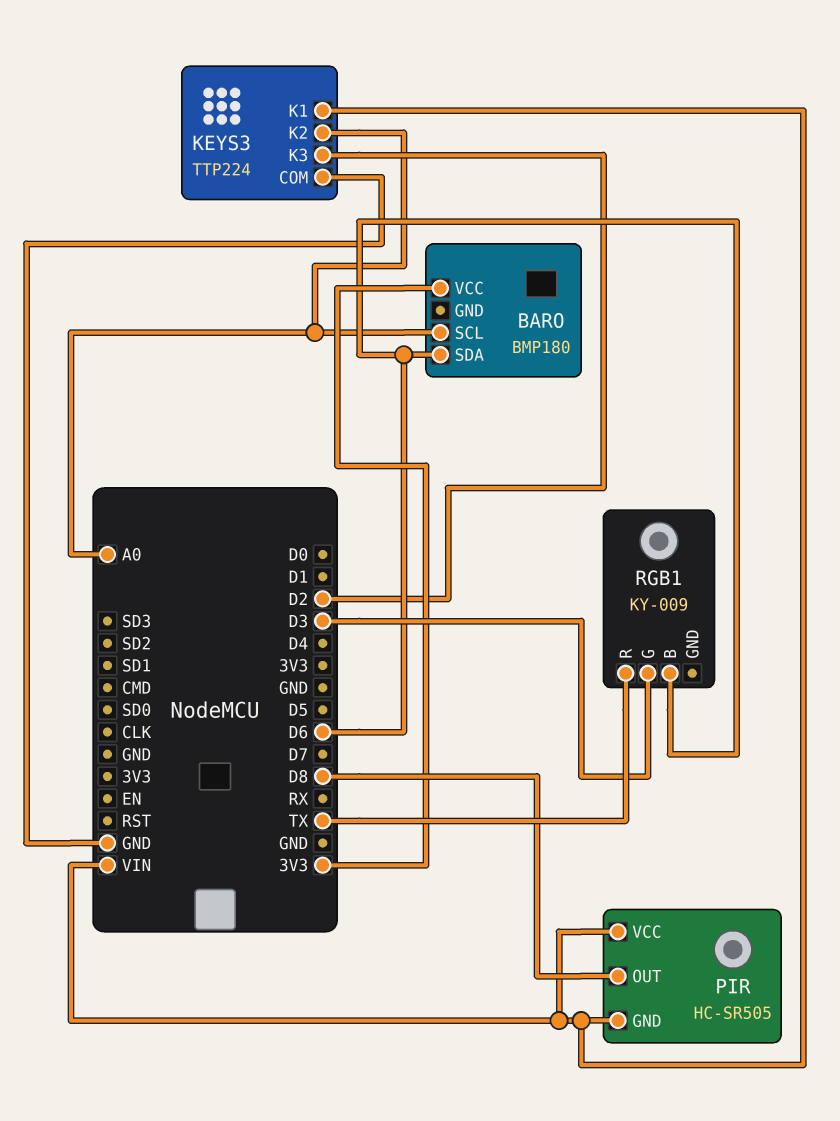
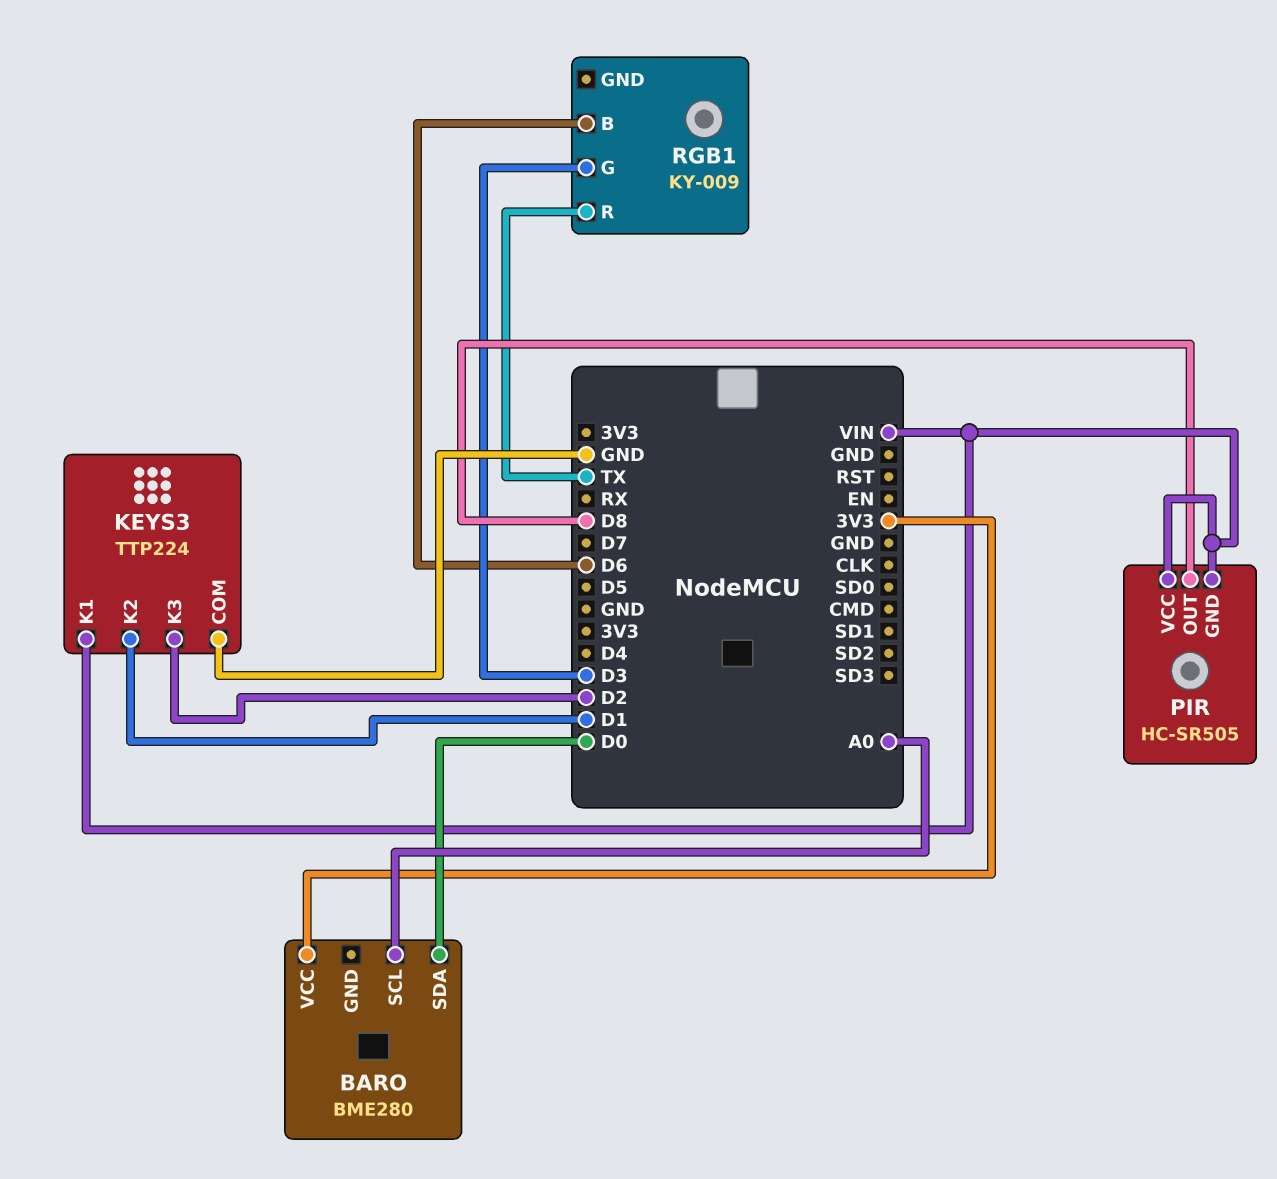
BARO: BMP180 -> BME280
BARO pin SDA: D6 -> D0
KEYS3 pin K2: A0 -> D1

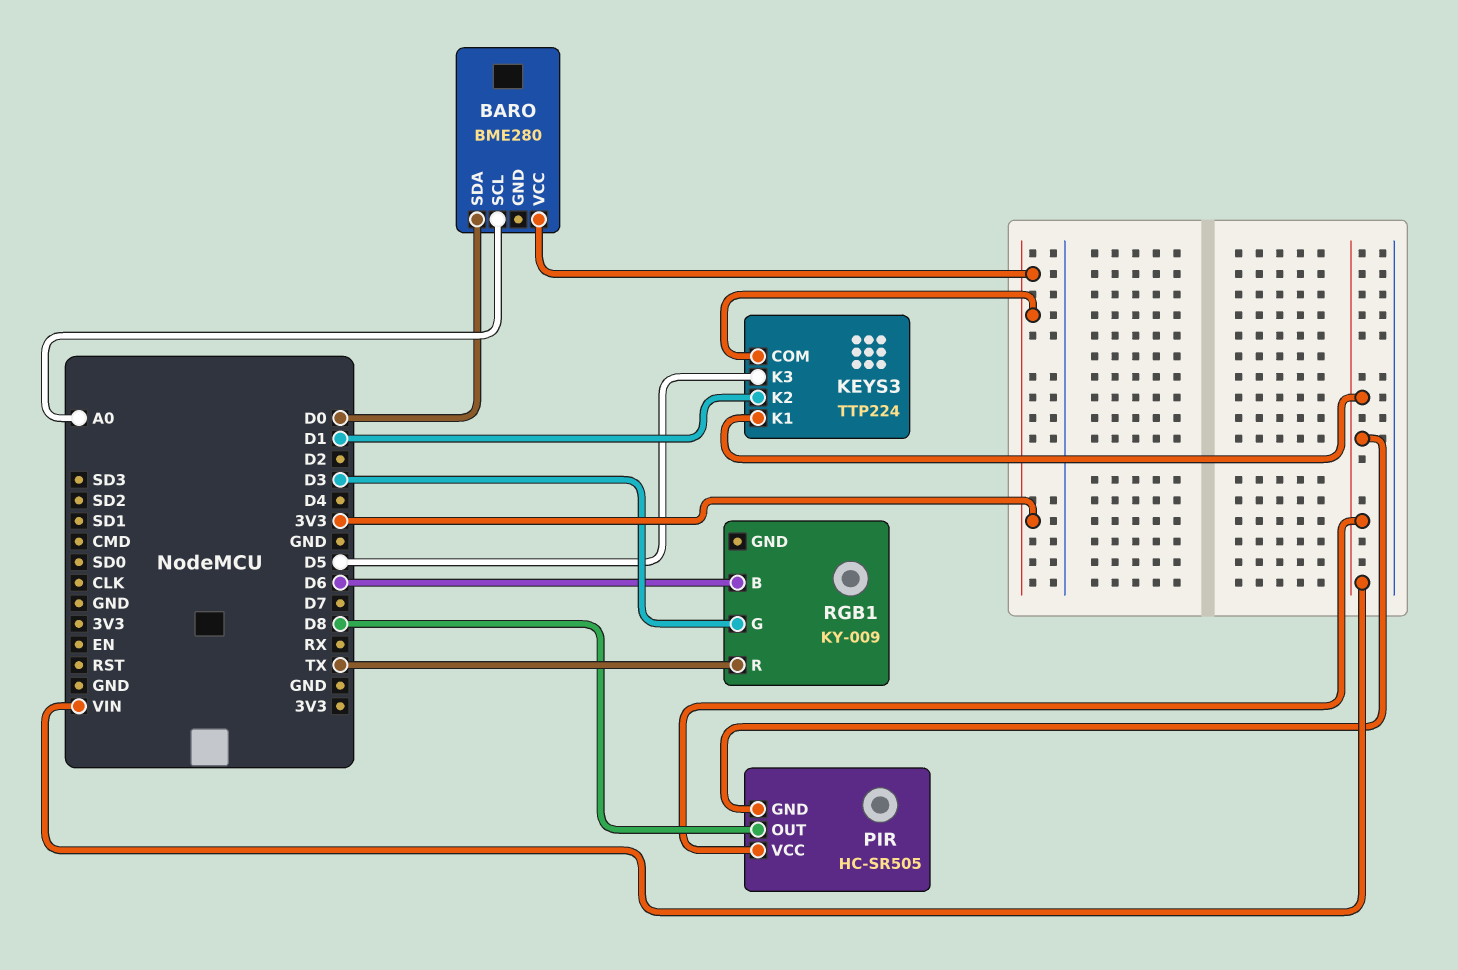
KEYS3 pin COM: GND -> 3V3
KEYS3 pin K3: D2 -> D5

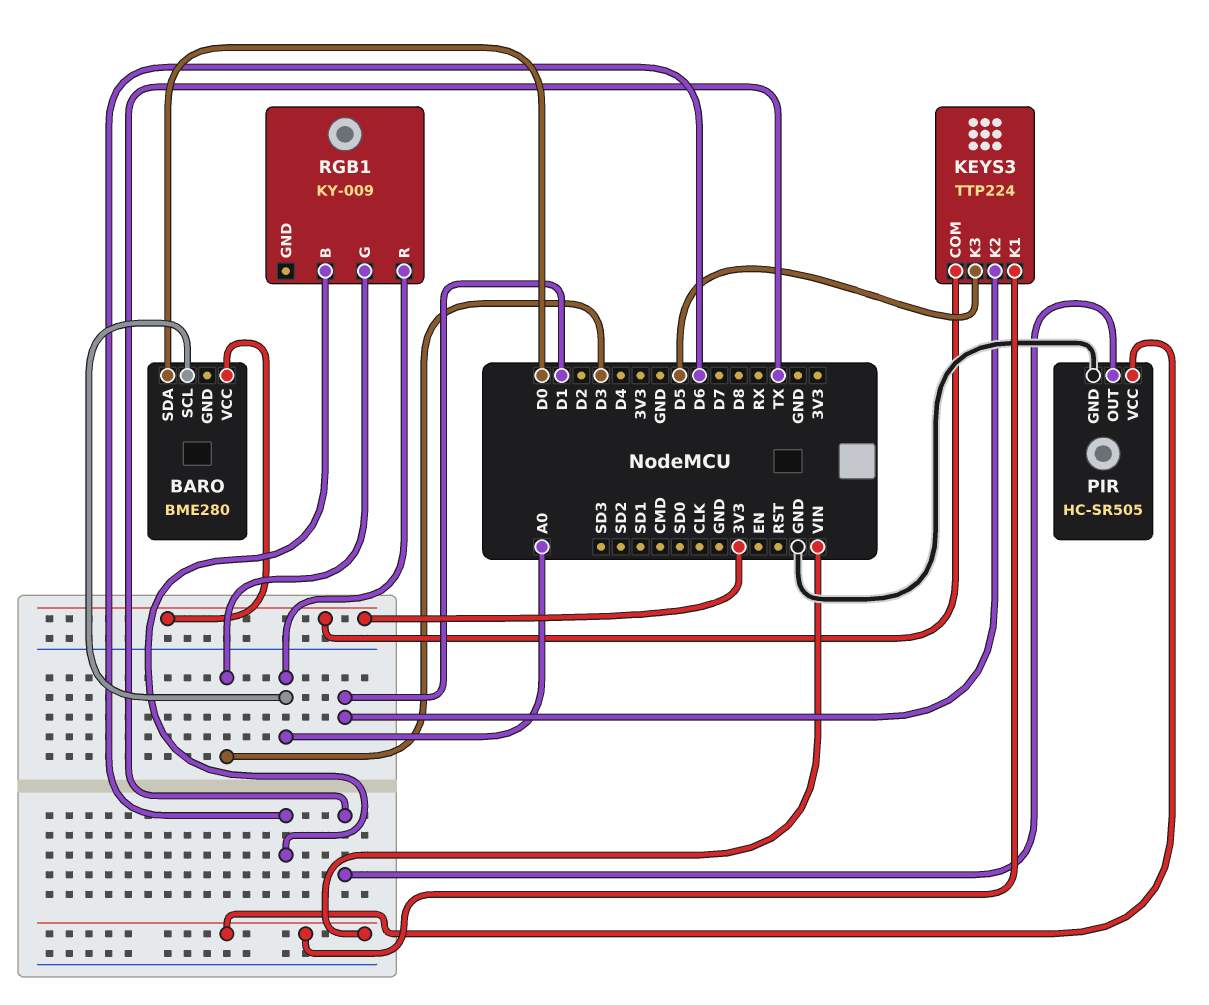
PIR pin GND: VIN -> GND
PIR pin OUT: D8 -> TX
RGB1 pin R: TX -> A0

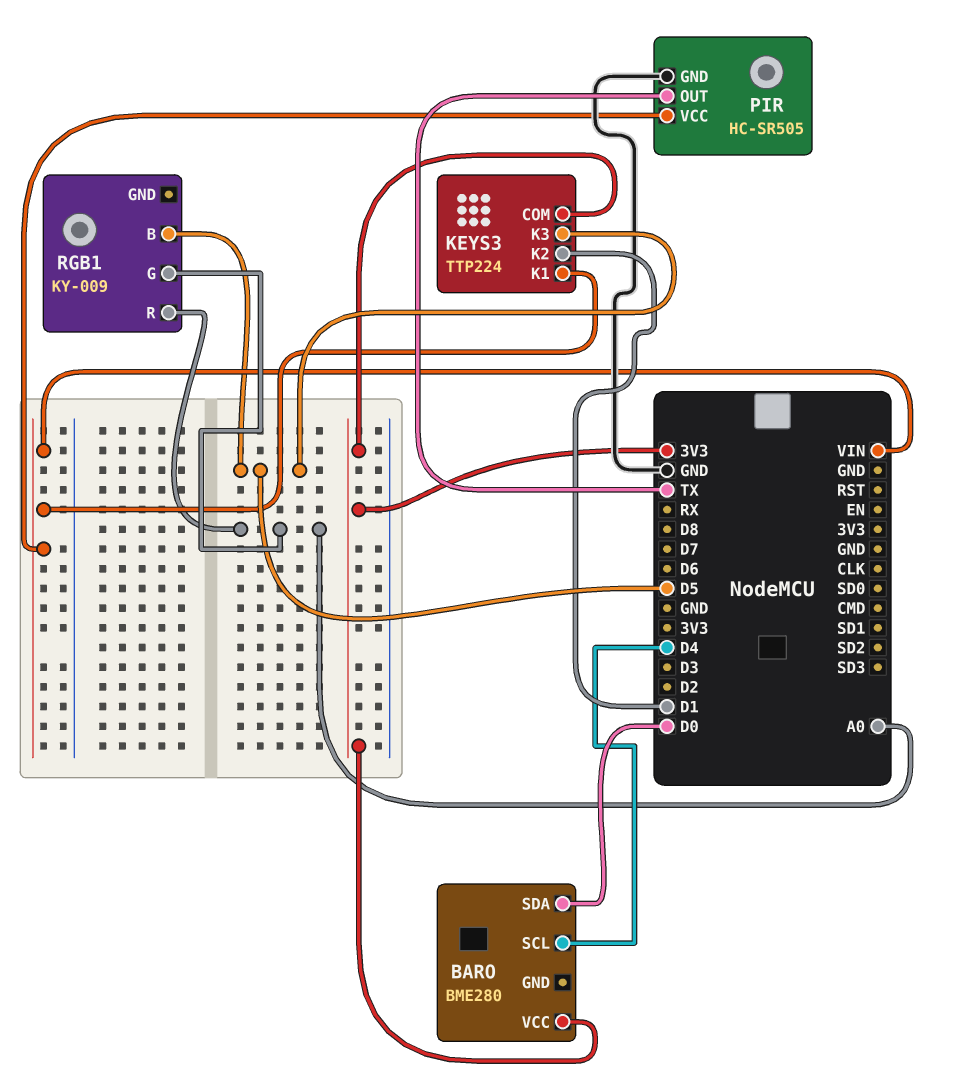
BARO pin SCL: A0 -> D4
RGB1 pin B: D6 -> D5
RGB1 pin G: D3 -> A0

